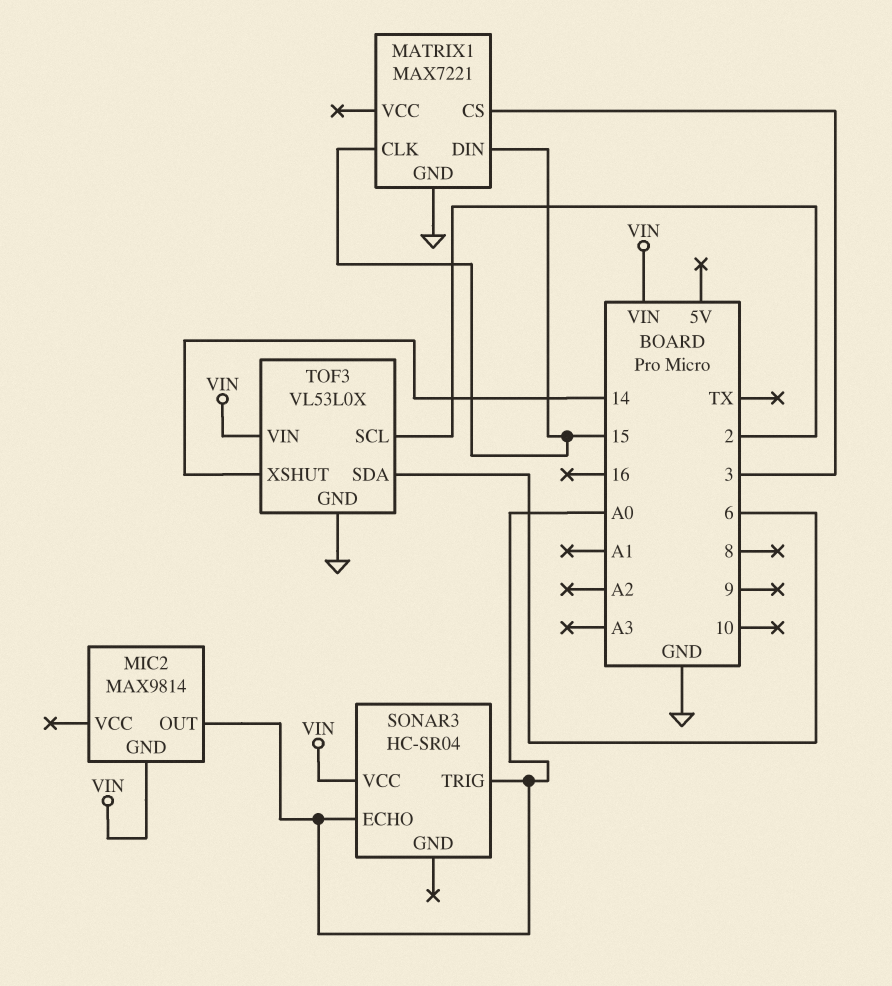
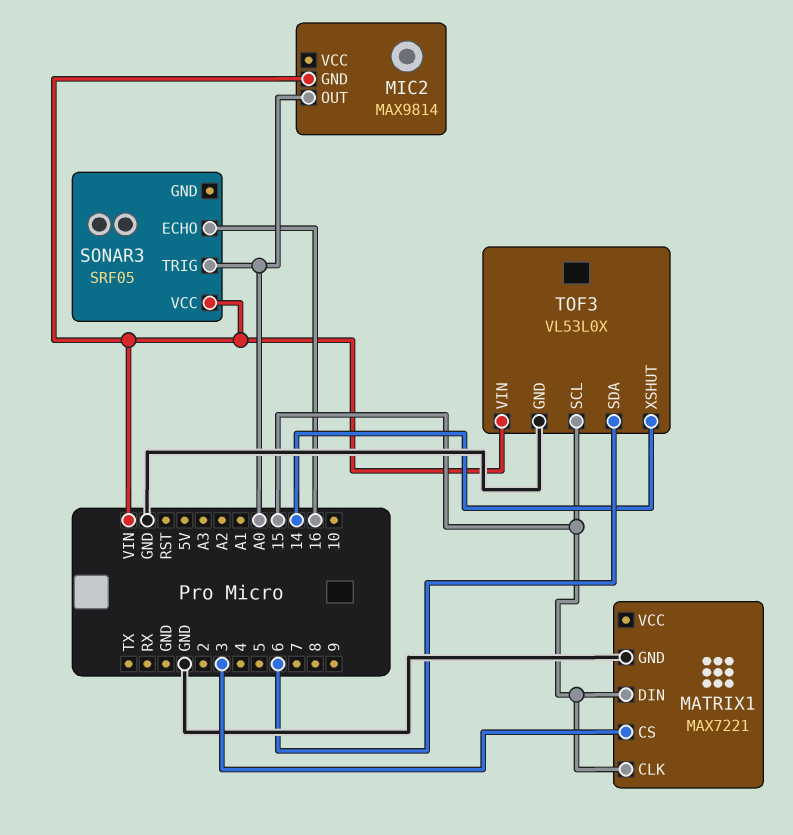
SONAR3: HC-SR04 -> SRF05
SONAR3 pin ECHO: A0 -> 16
TOF3 pin SCL: 2 -> 15

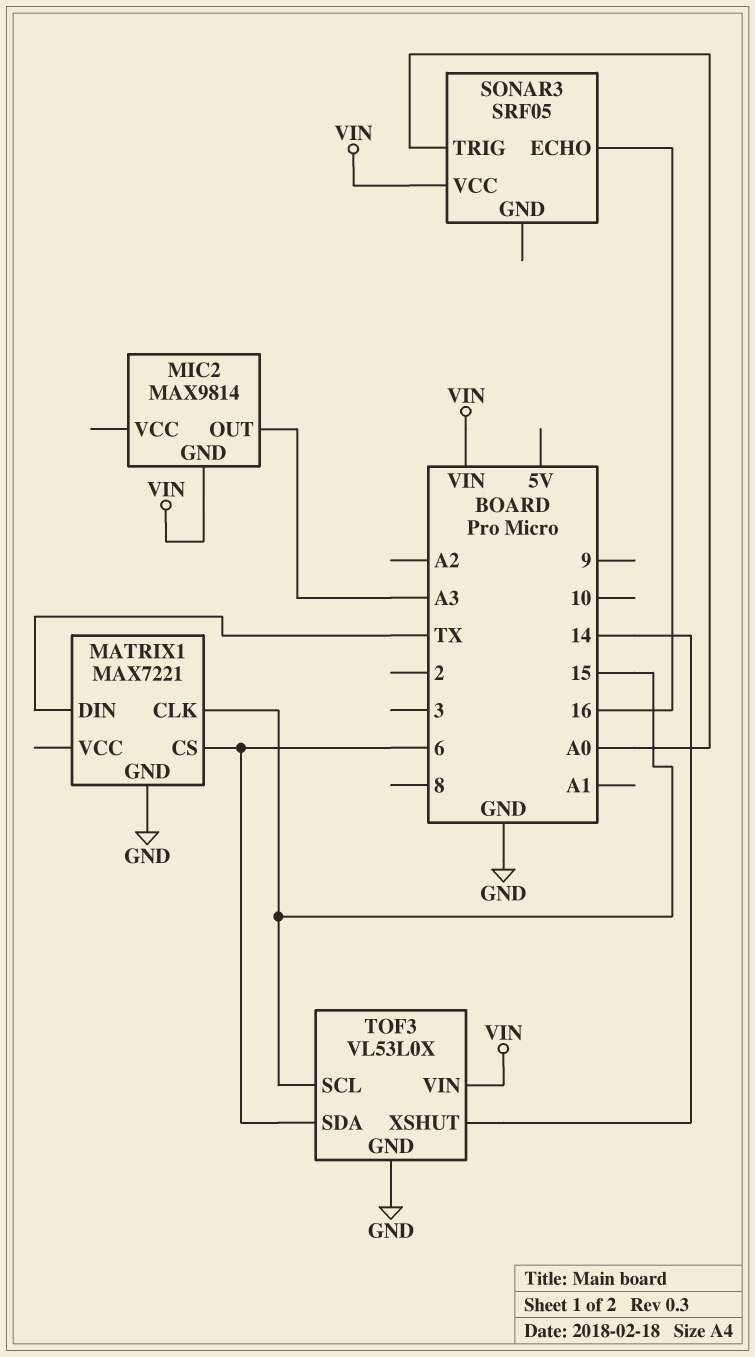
MATRIX1 pin CS: 3 -> 6
MATRIX1 pin DIN: 15 -> TX
MIC2 pin OUT: A0 -> A3

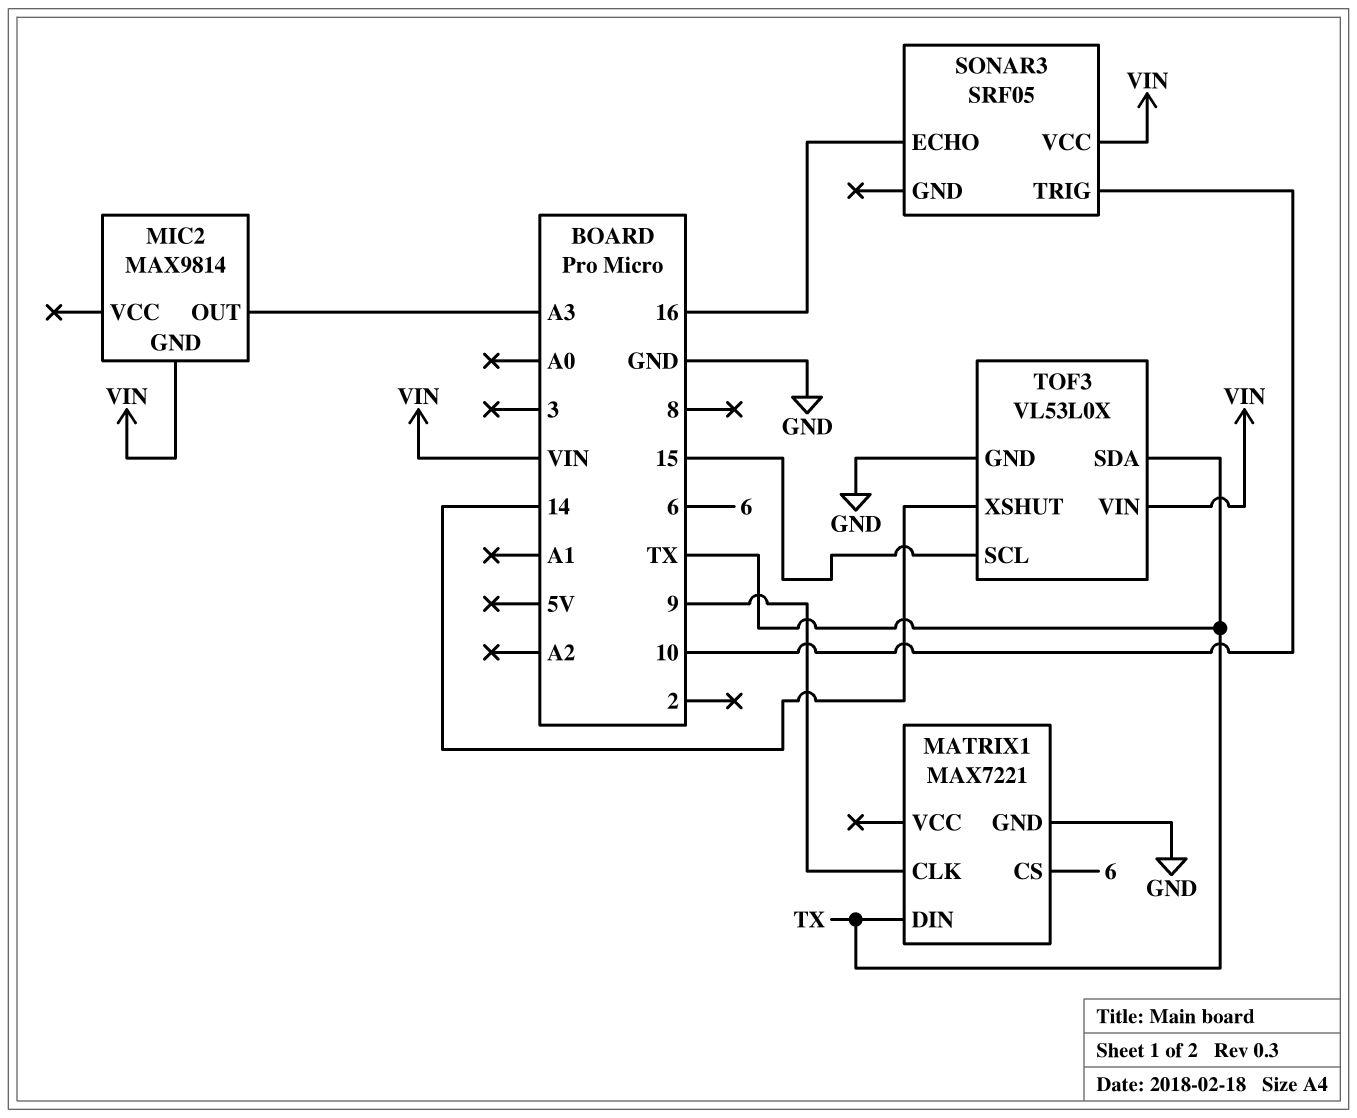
MATRIX1 pin CLK: 15 -> 9
SONAR3 pin TRIG: A0 -> 10
TOF3 pin SDA: 6 -> TX

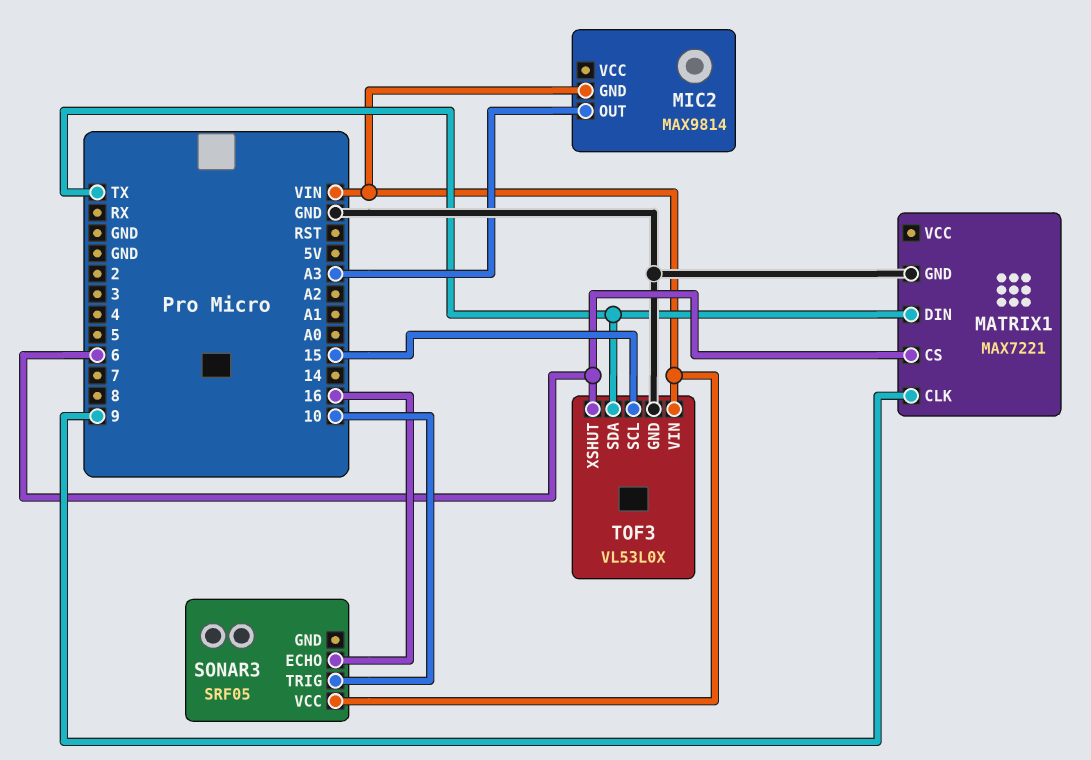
TOF3 pin XSHUT: 14 -> 6

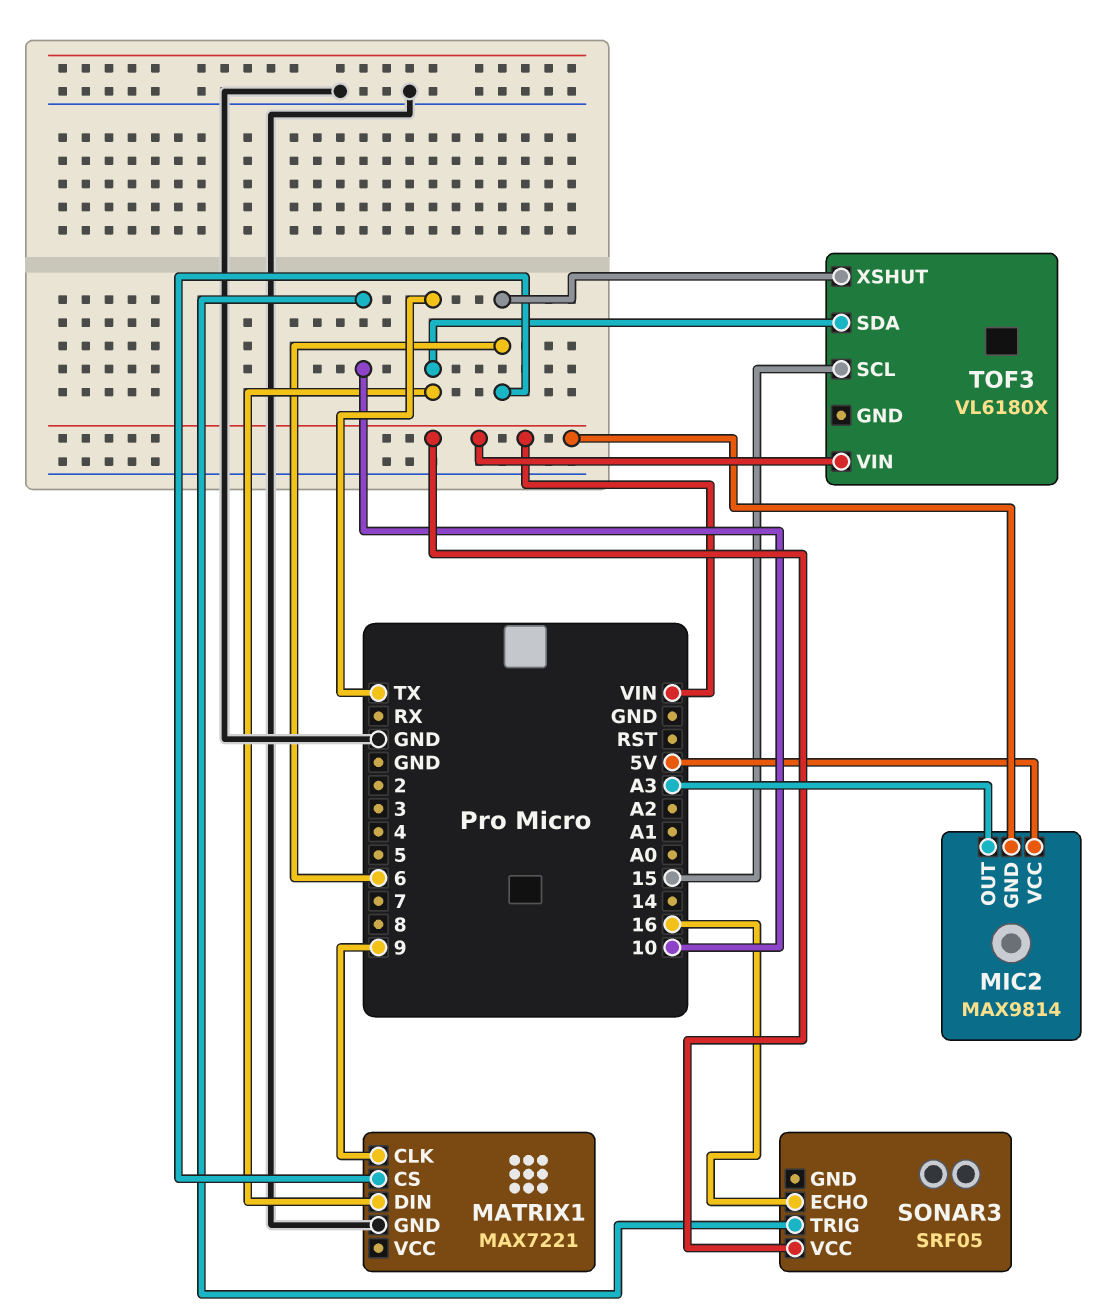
MIC2 pin VCC: none -> 5V
TOF3: VL53L0X -> VL6180X
TOF3 pin GND: GND -> none

